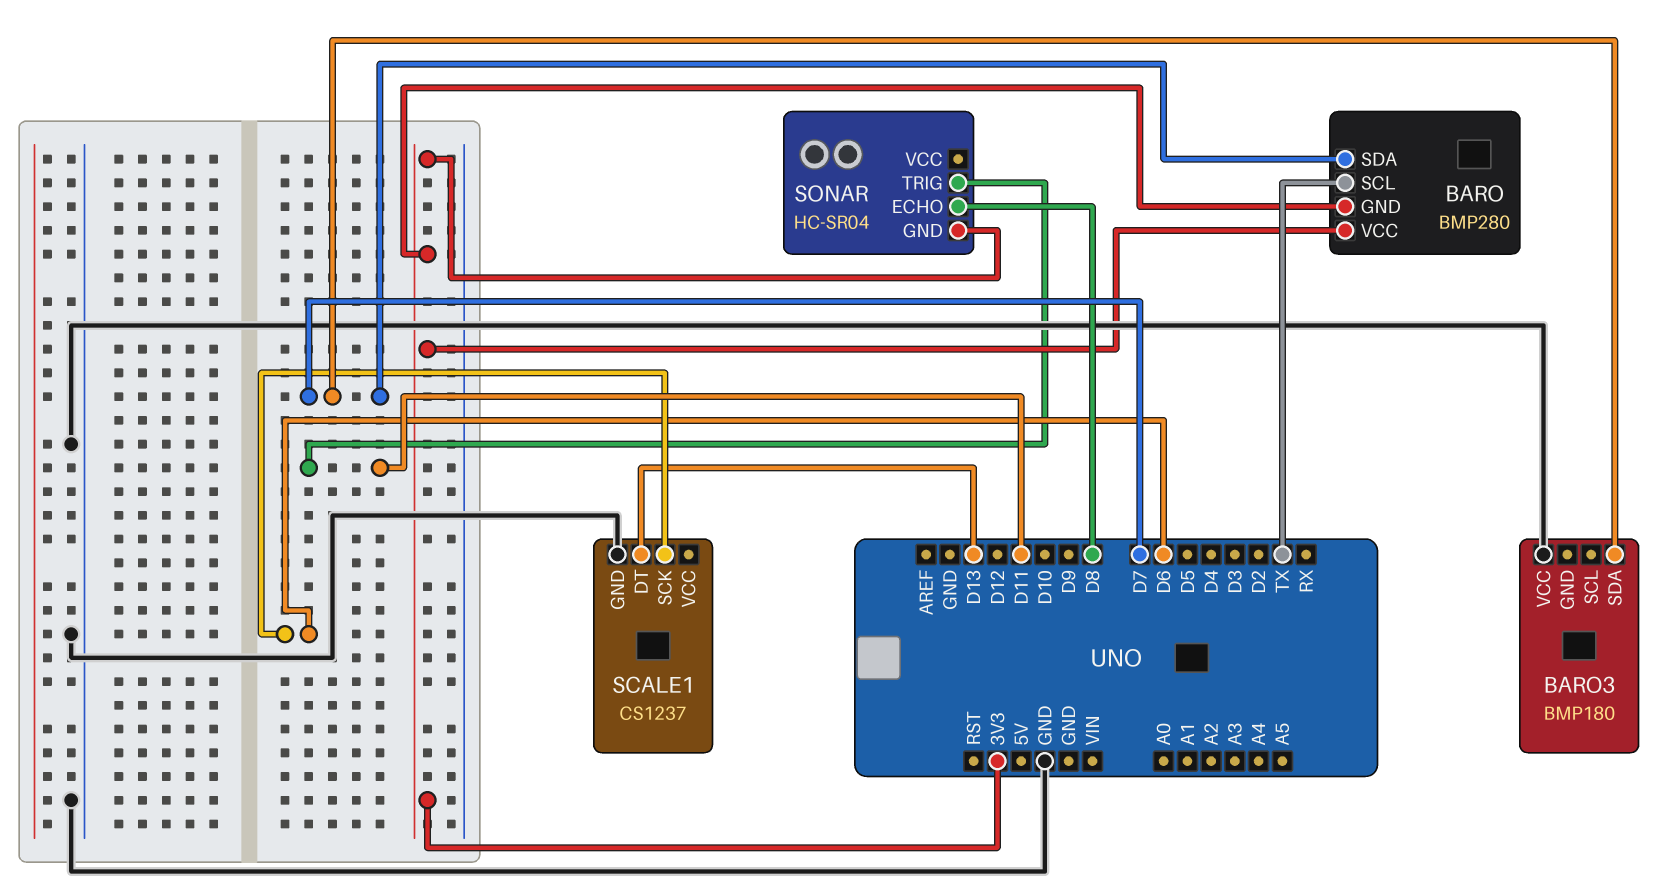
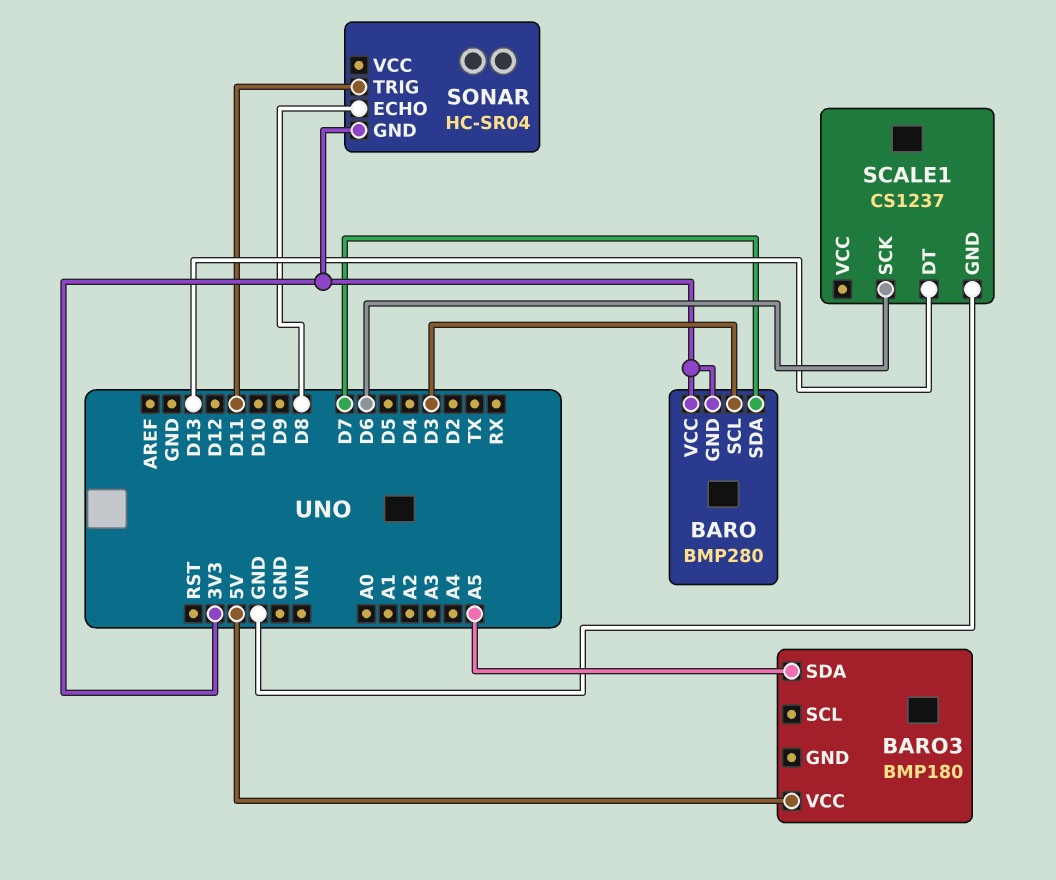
BARO pin SCL: TX -> D3
BARO3 pin SDA: D7 -> A5
BARO3 pin VCC: GND -> 5V

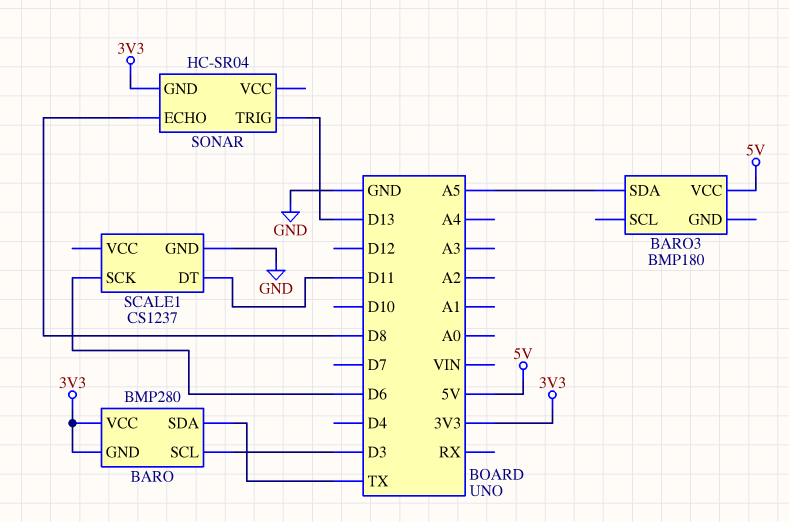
BARO pin SDA: D7 -> TX
SCALE1 pin DT: D13 -> D11
SONAR pin TRIG: D11 -> D13

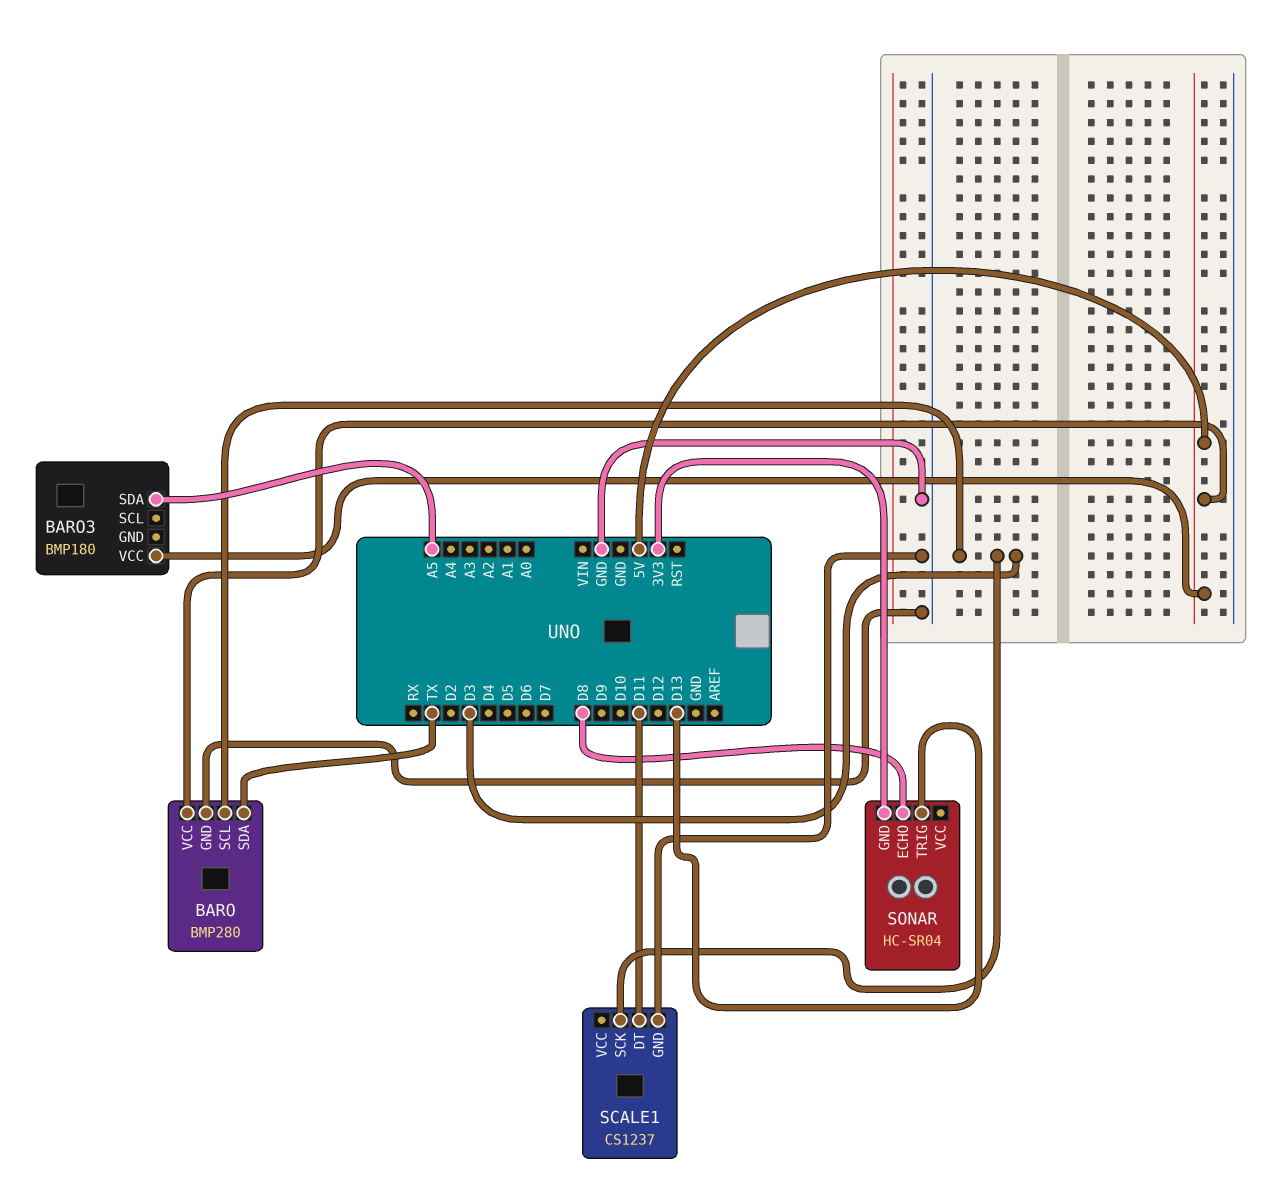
BARO pin GND: 3V3 -> GND
BARO pin VCC: 3V3 -> 5V
SCALE1 pin SCK: D6 -> D3

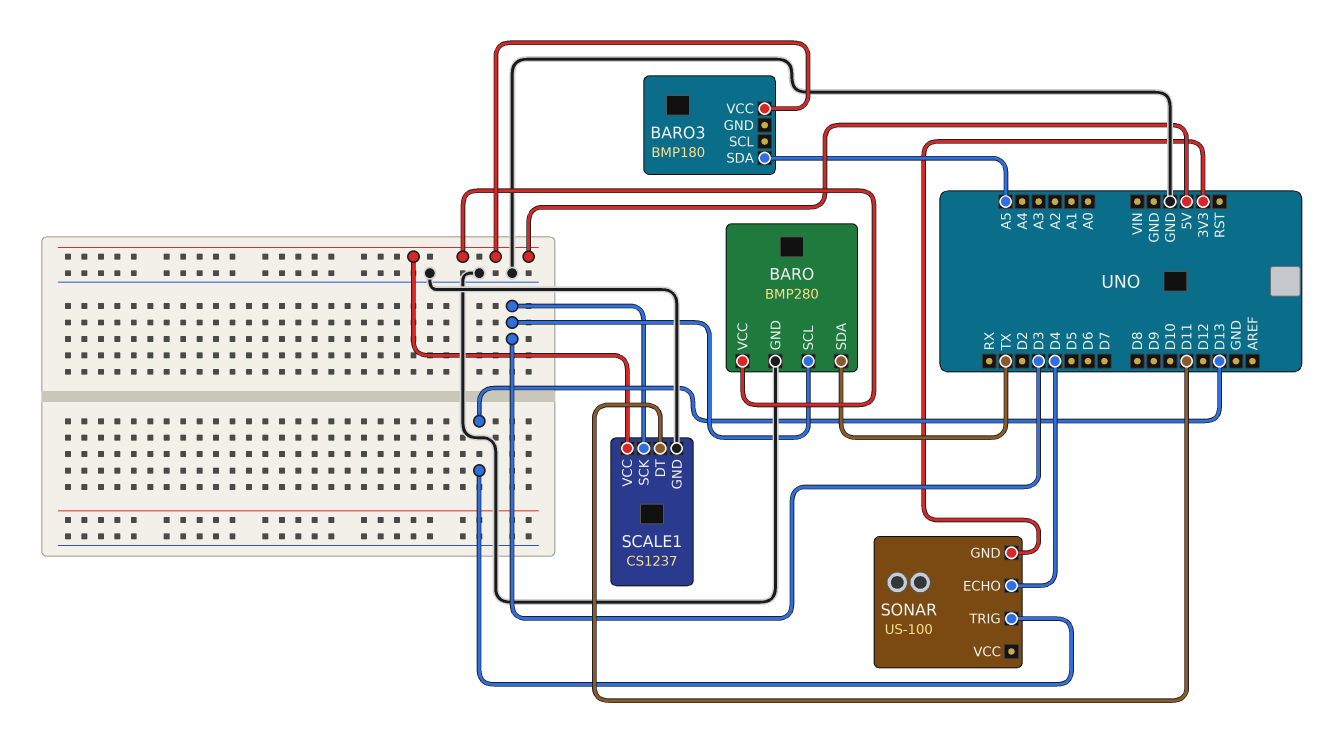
SCALE1 pin VCC: none -> 5V
SONAR: HC-SR04 -> US-100
SONAR pin ECHO: D8 -> D4

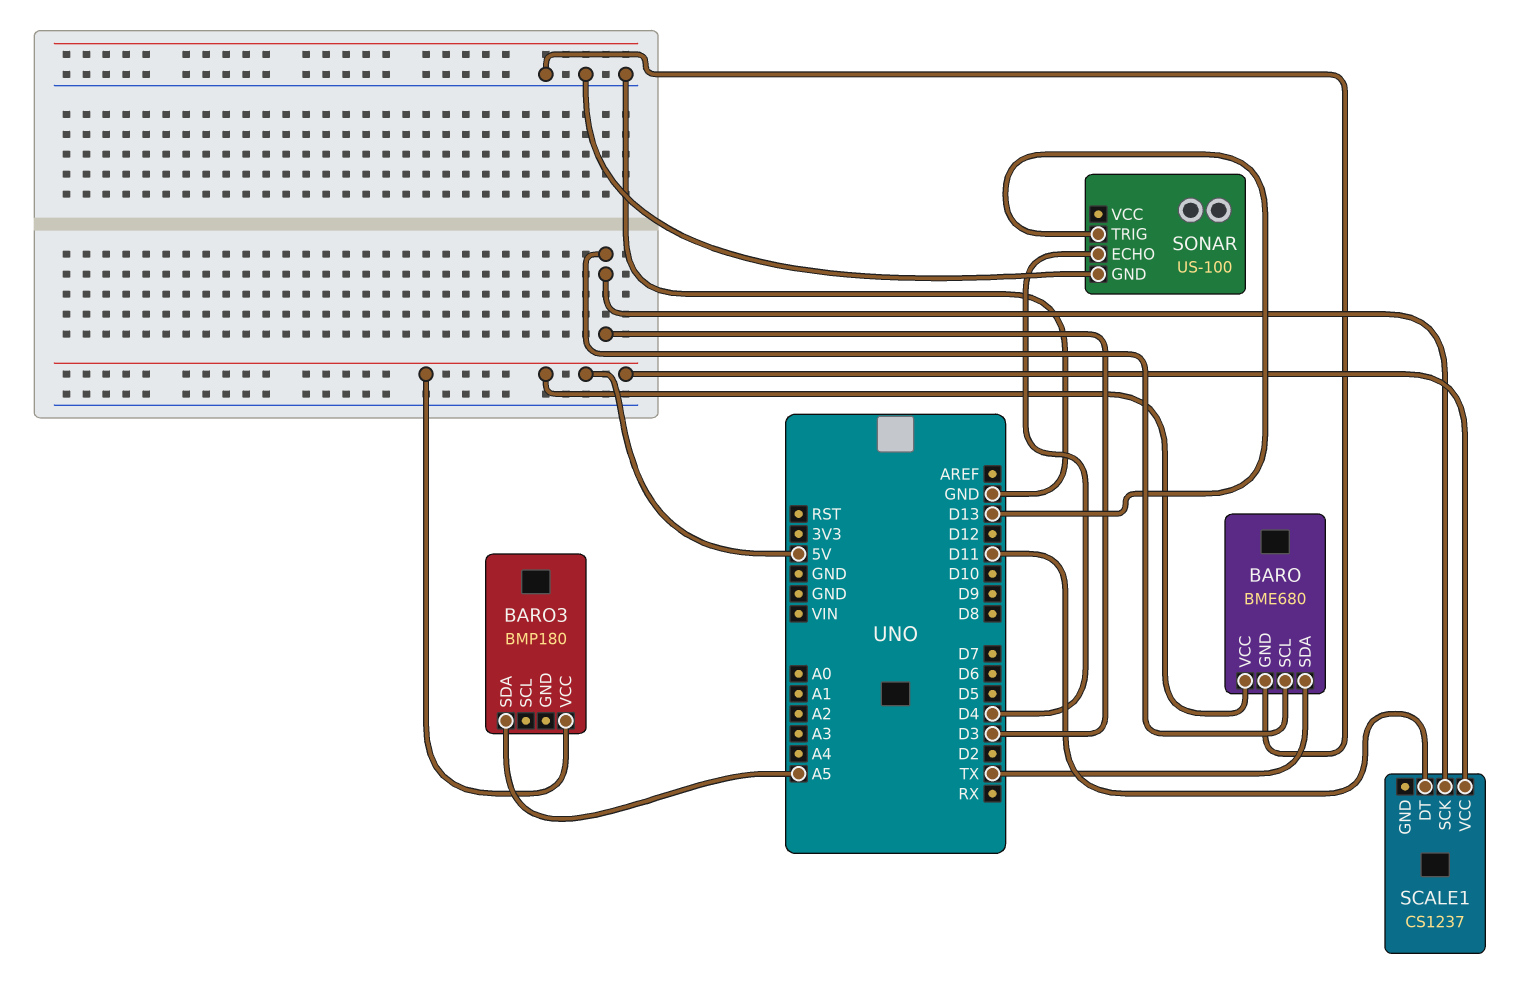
BARO: BMP280 -> BME680
SCALE1 pin GND: GND -> none
SONAR pin GND: 3V3 -> GND

